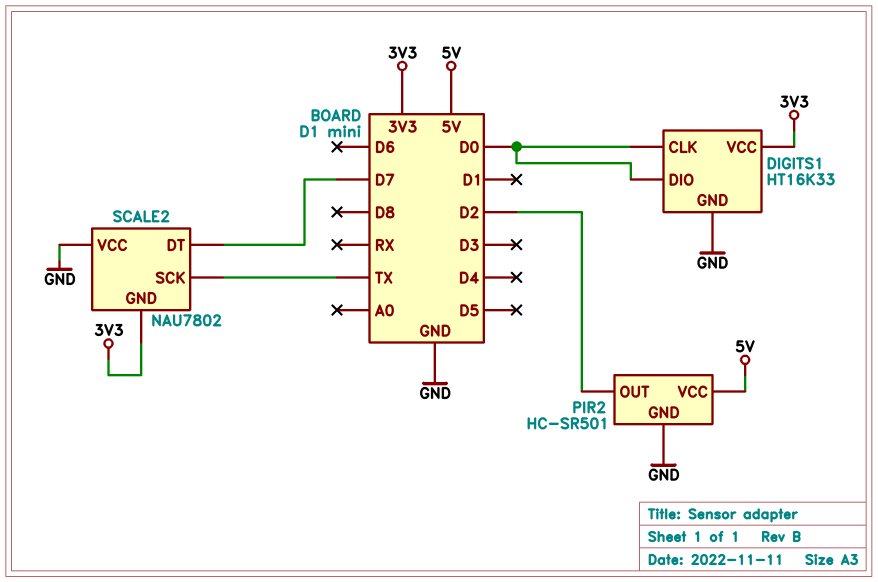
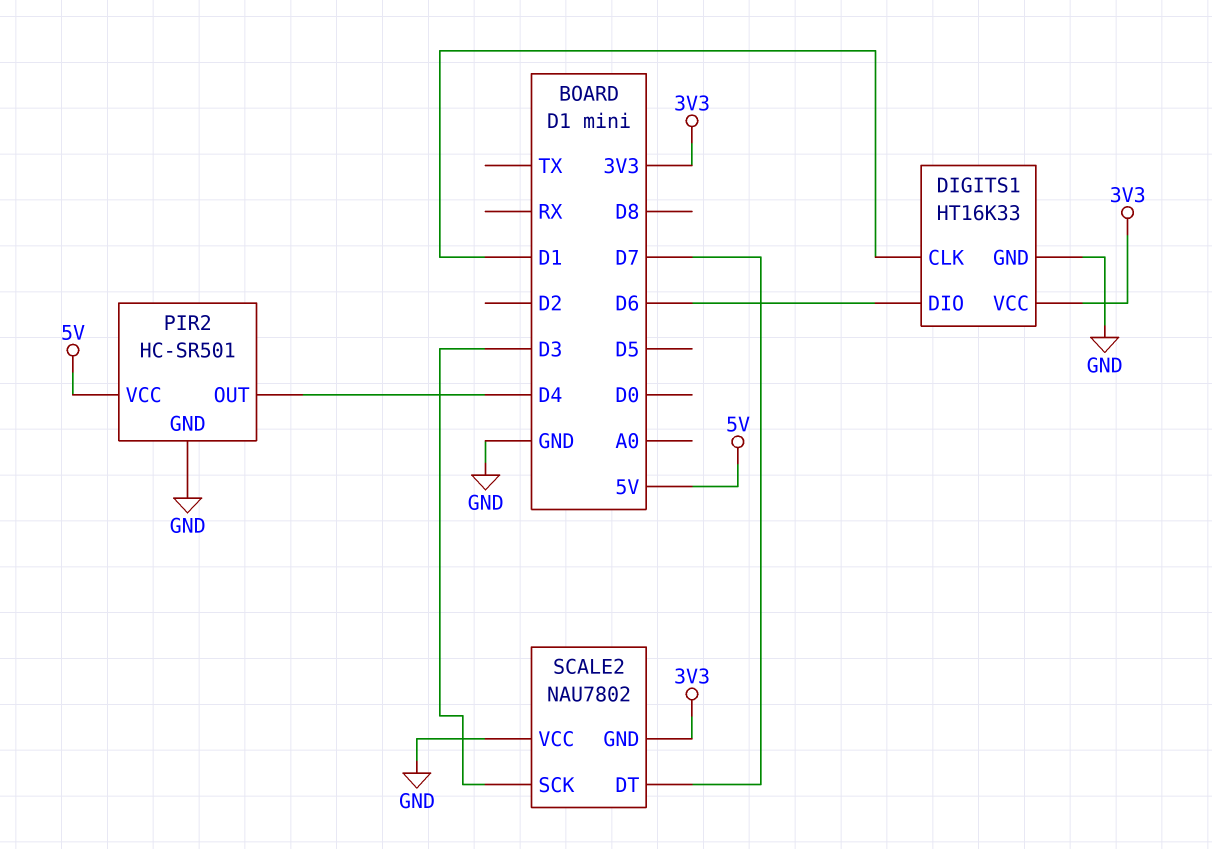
DIGITS1 pin CLK: D0 -> D1
DIGITS1 pin DIO: D0 -> D6
PIR2 pin OUT: D2 -> D4
SCALE2 pin SCK: TX -> D3

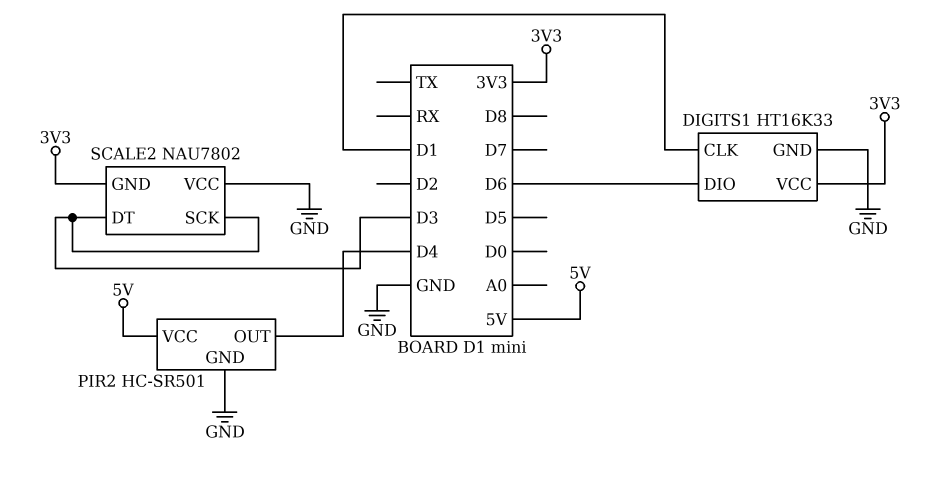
SCALE2 pin DT: D7 -> D3

